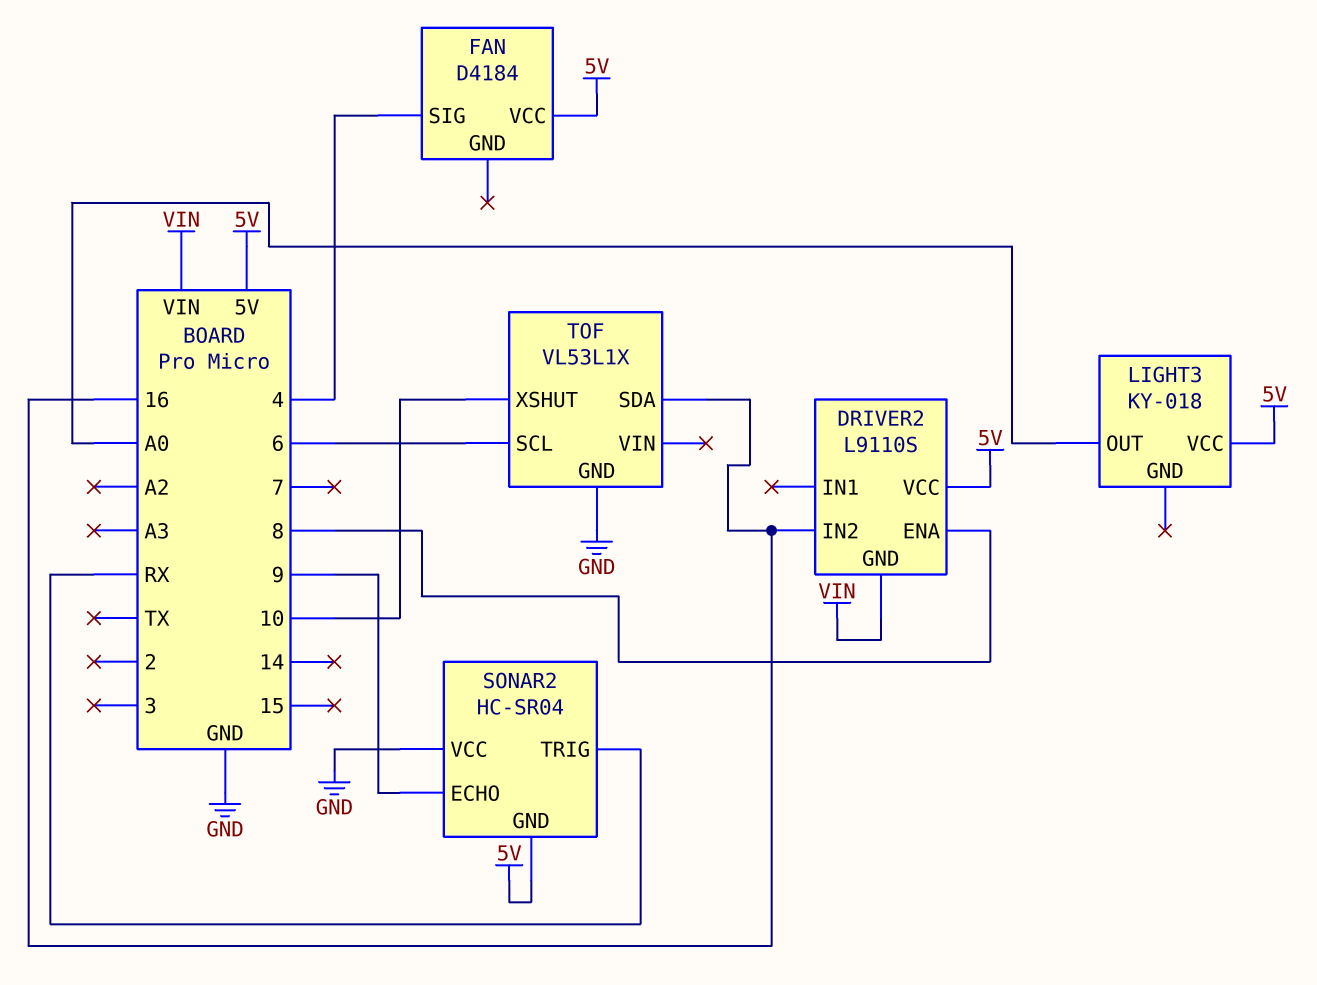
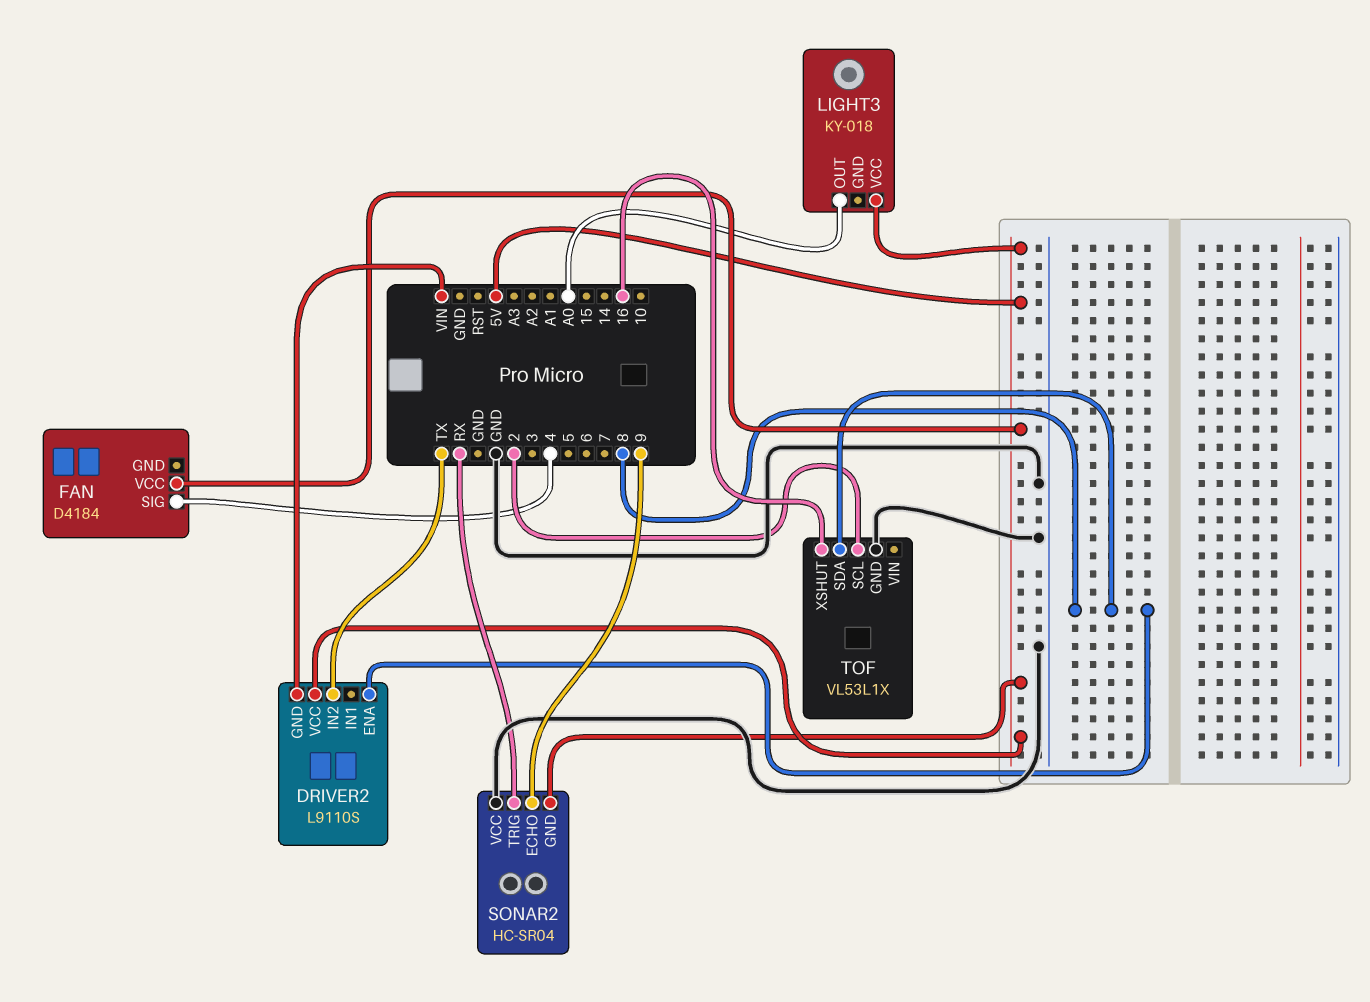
DRIVER2 pin IN2: 16 -> TX
TOF pin SCL: 6 -> 2
TOF pin SDA: 16 -> 8
TOF pin XSHUT: 10 -> 16

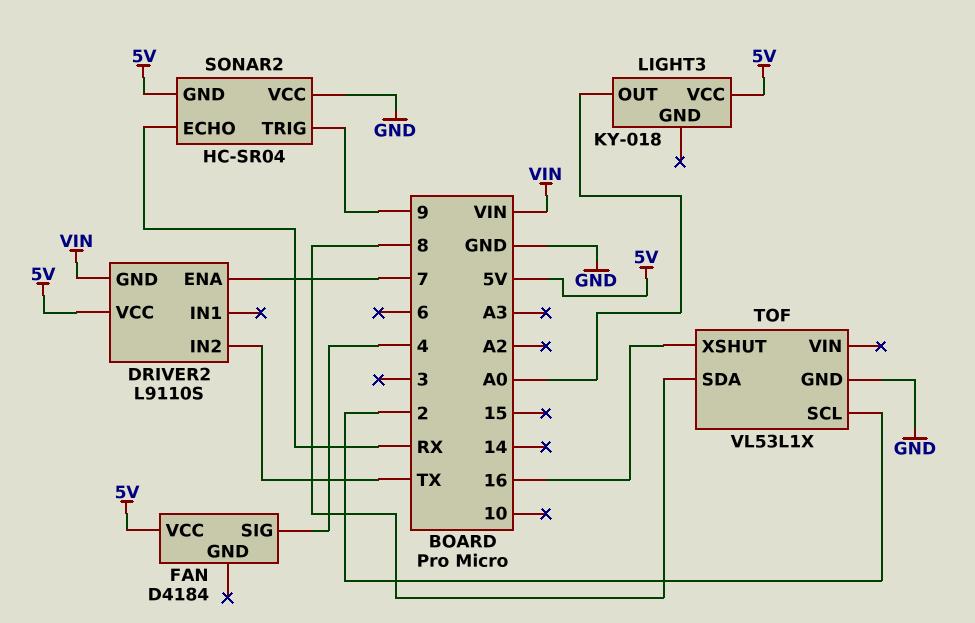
DRIVER2 pin ENA: 8 -> 7
SONAR2 pin ECHO: 9 -> RX
SONAR2 pin TRIG: RX -> 9

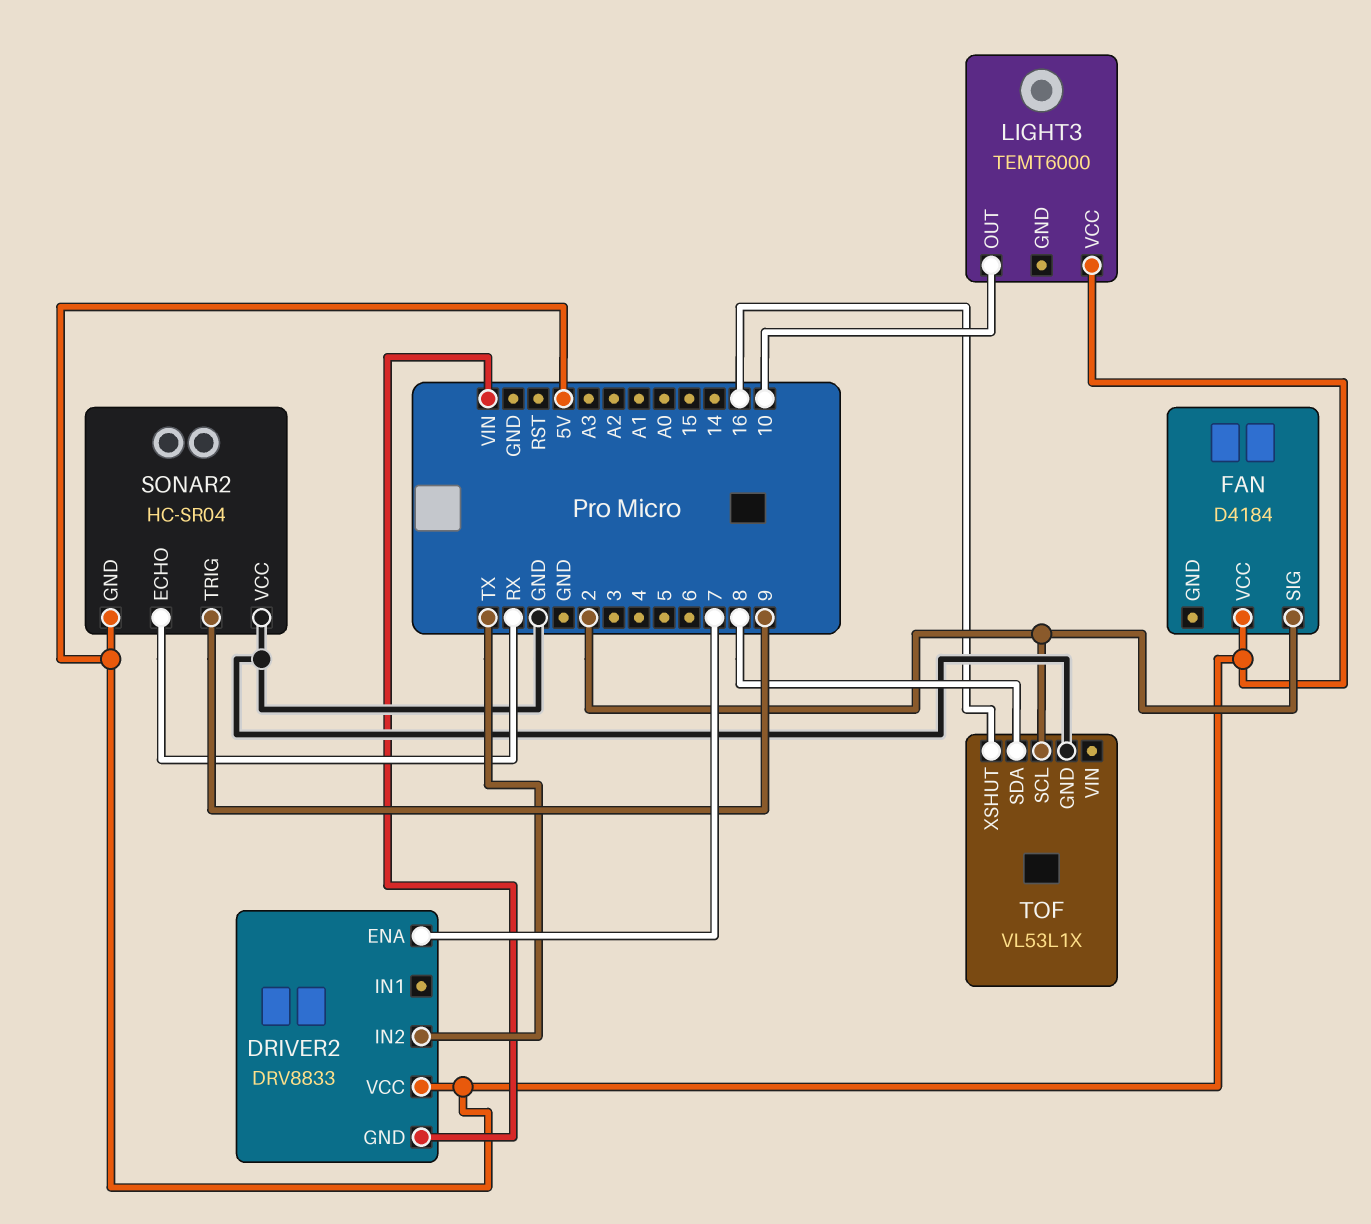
DRIVER2: L9110S -> DRV8833
FAN pin SIG: 4 -> 2
LIGHT3: KY-018 -> TEMT6000
LIGHT3 pin OUT: A0 -> 10

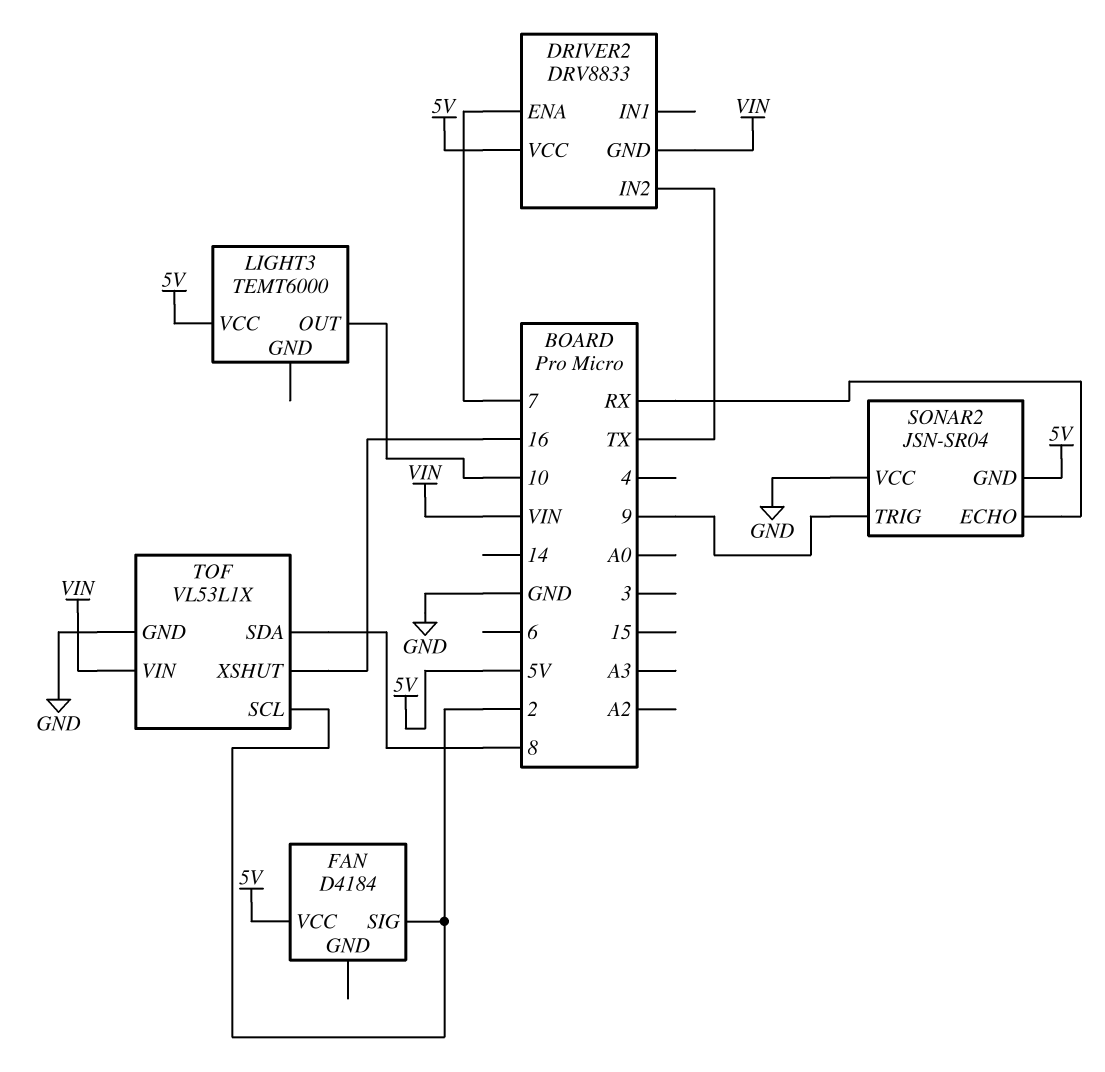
SONAR2: HC-SR04 -> JSN-SR04
TOF pin VIN: none -> VIN

